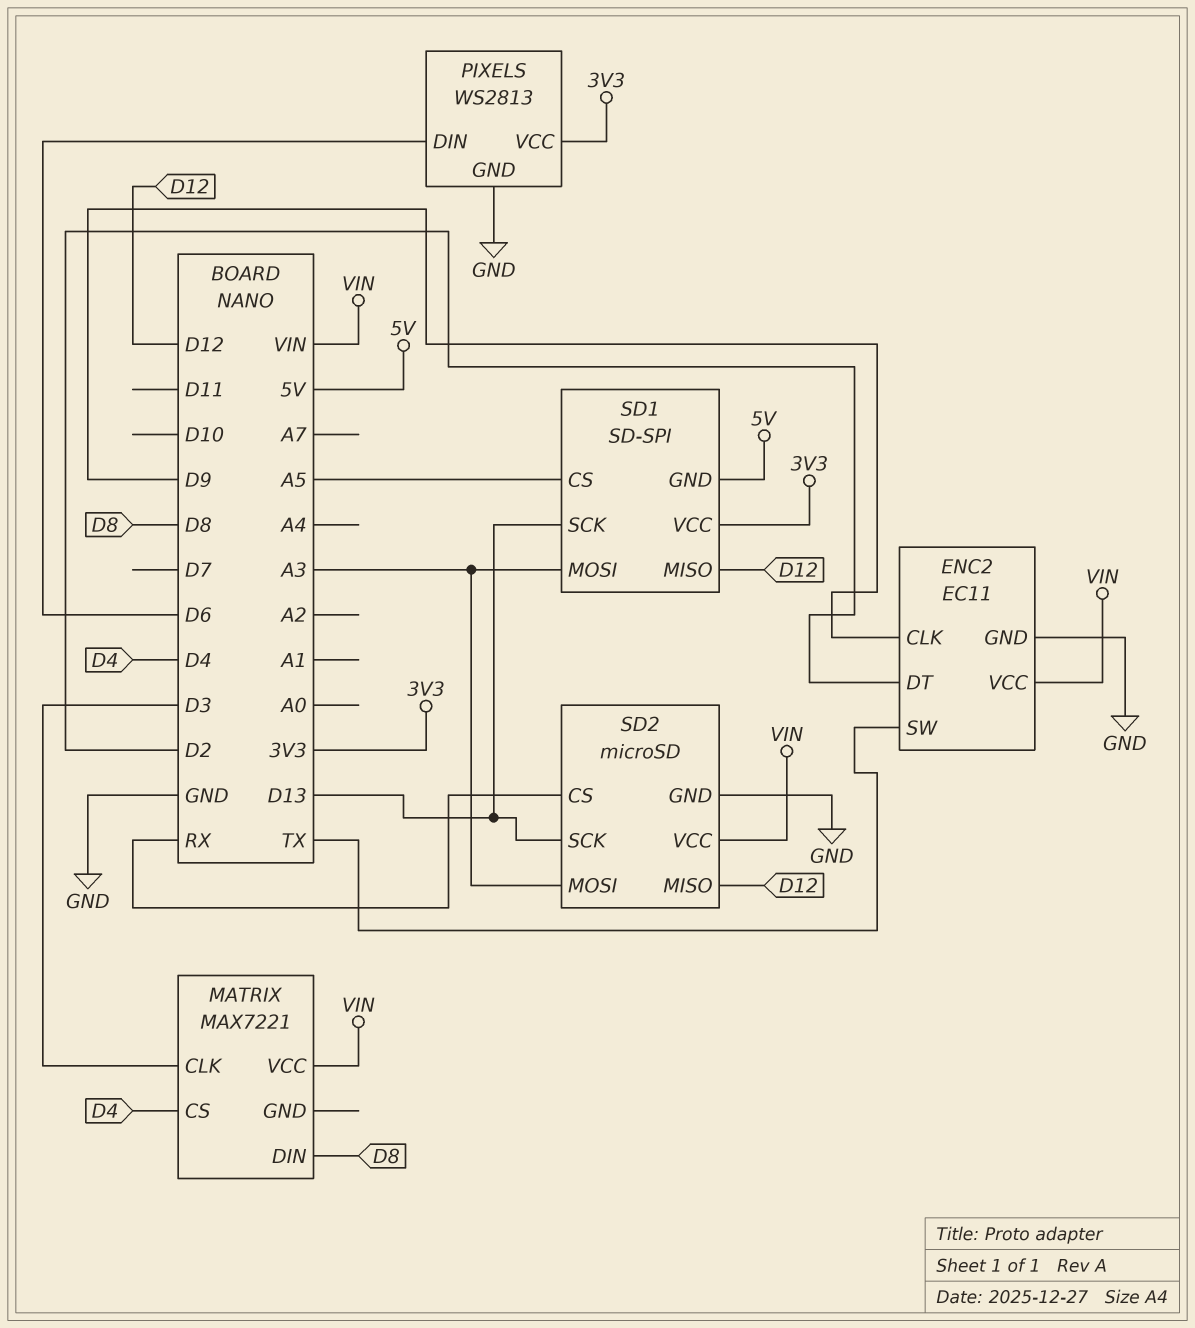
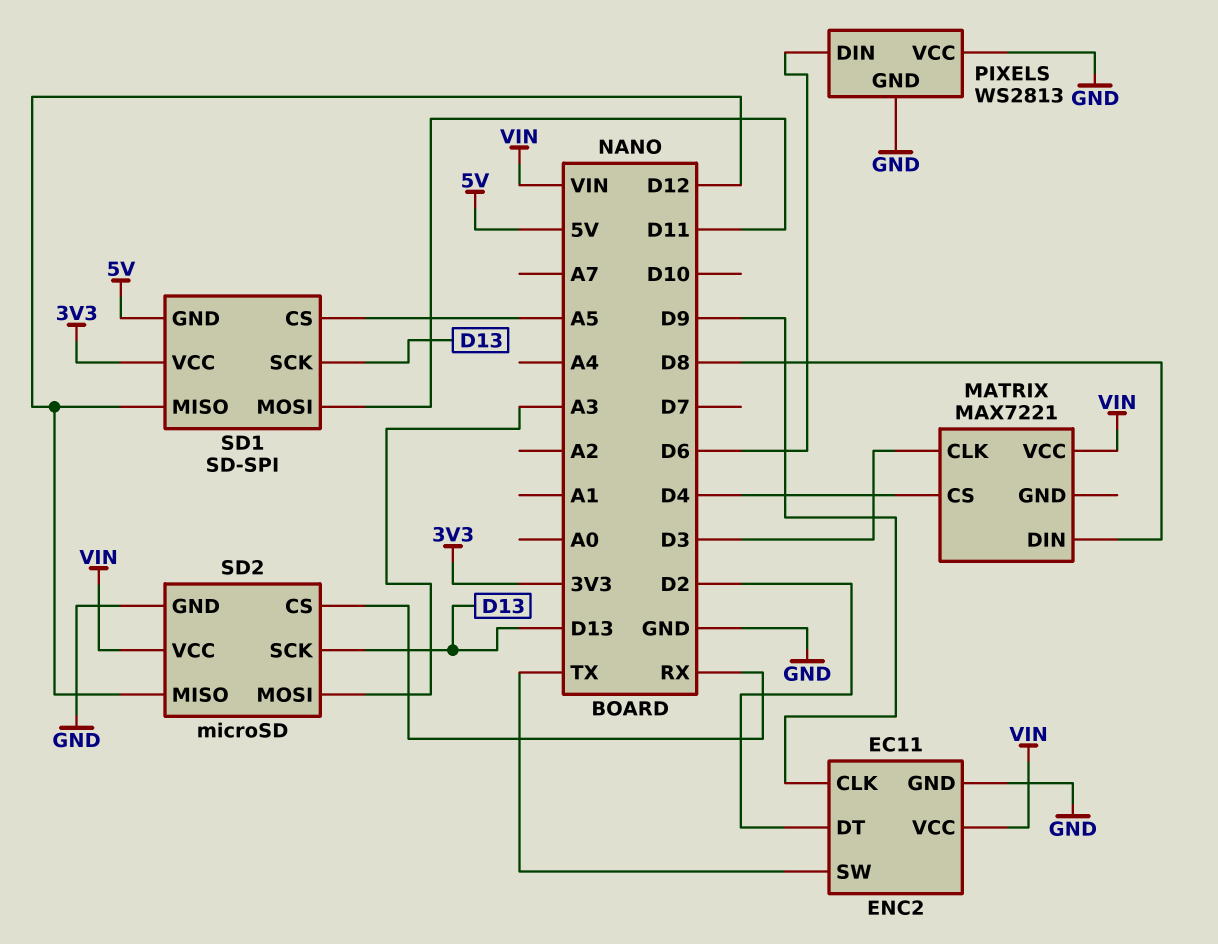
PIXELS pin VCC: 3V3 -> GND
SD1 pin MOSI: A3 -> D11

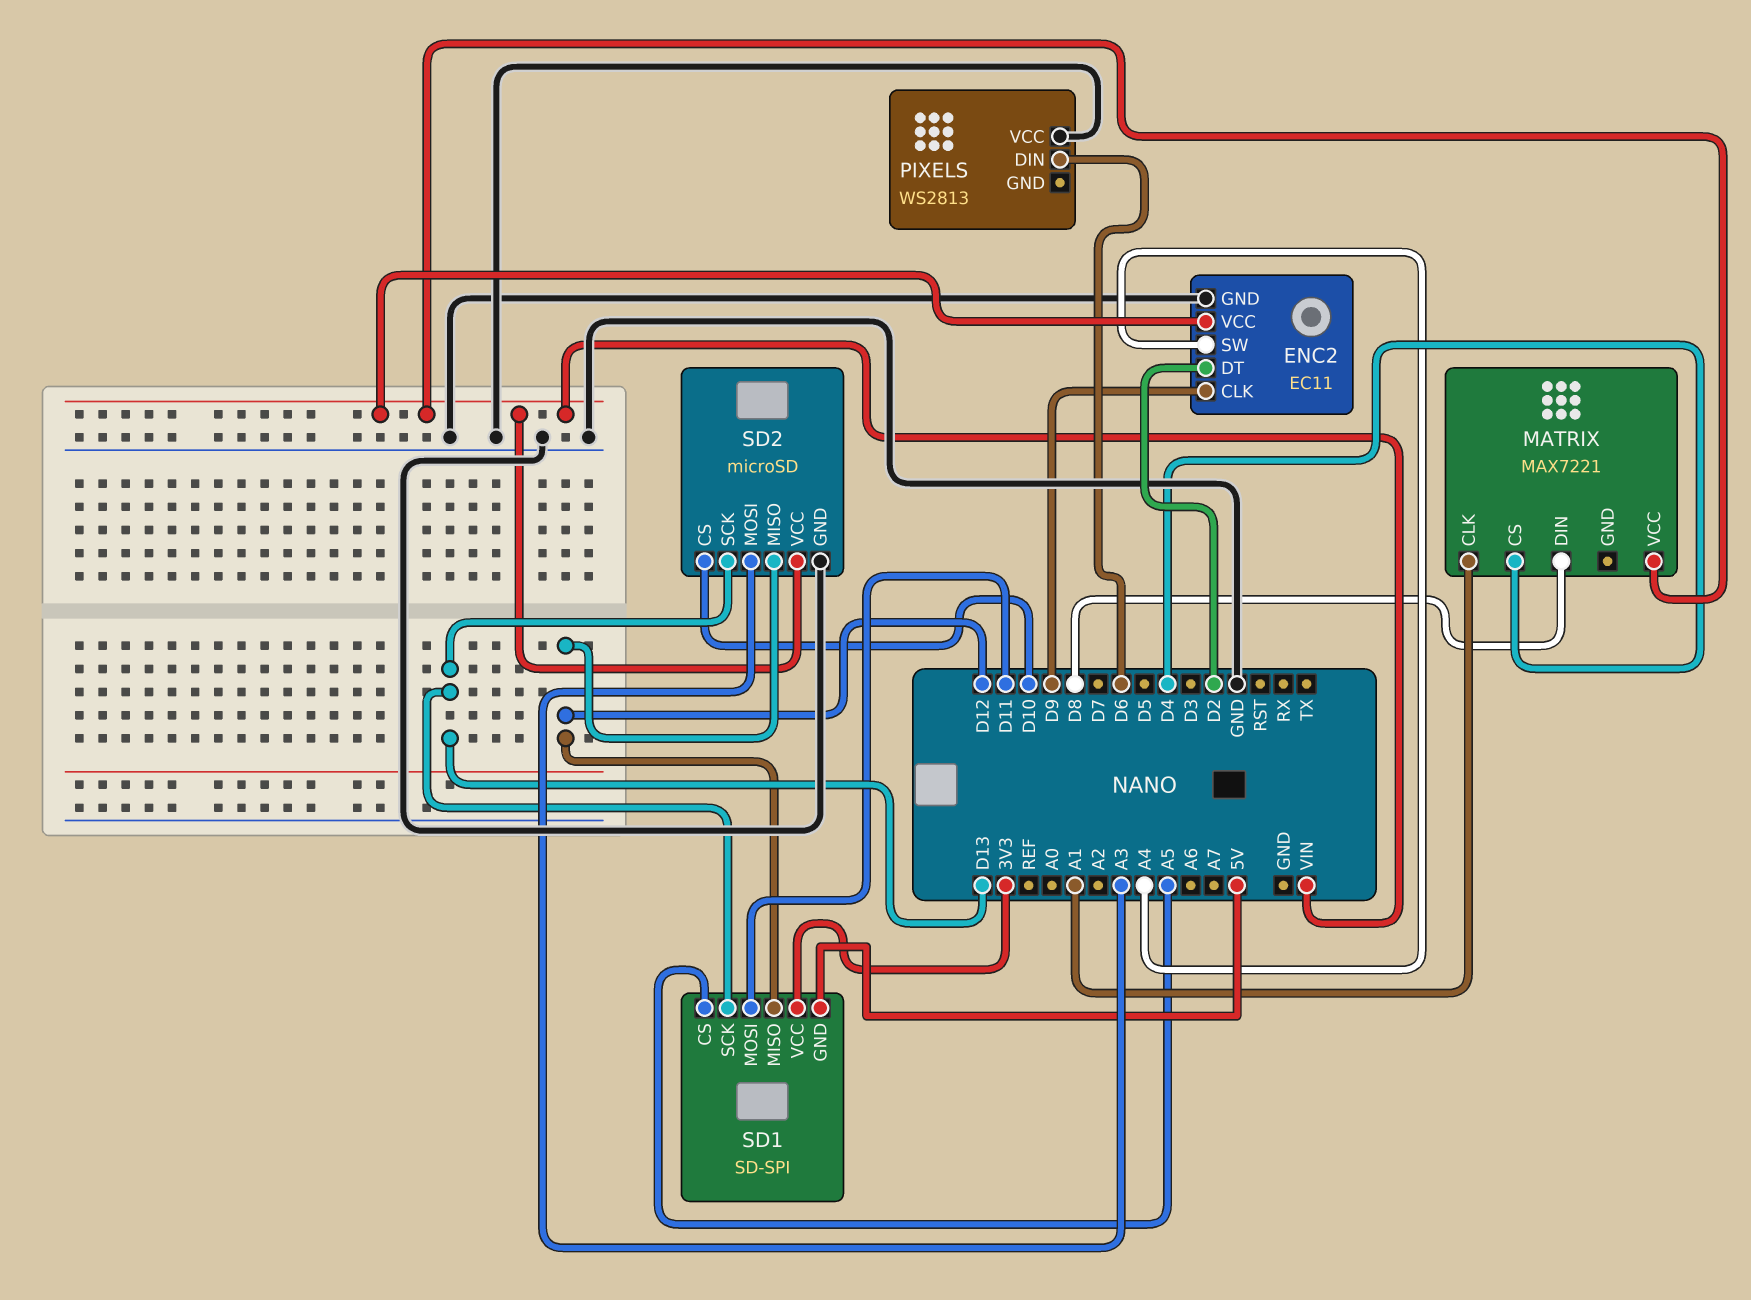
ENC2 pin SW: TX -> A4
MATRIX pin CLK: D3 -> A1
PIXELS pin GND: GND -> none
SD2 pin CS: RX -> D10

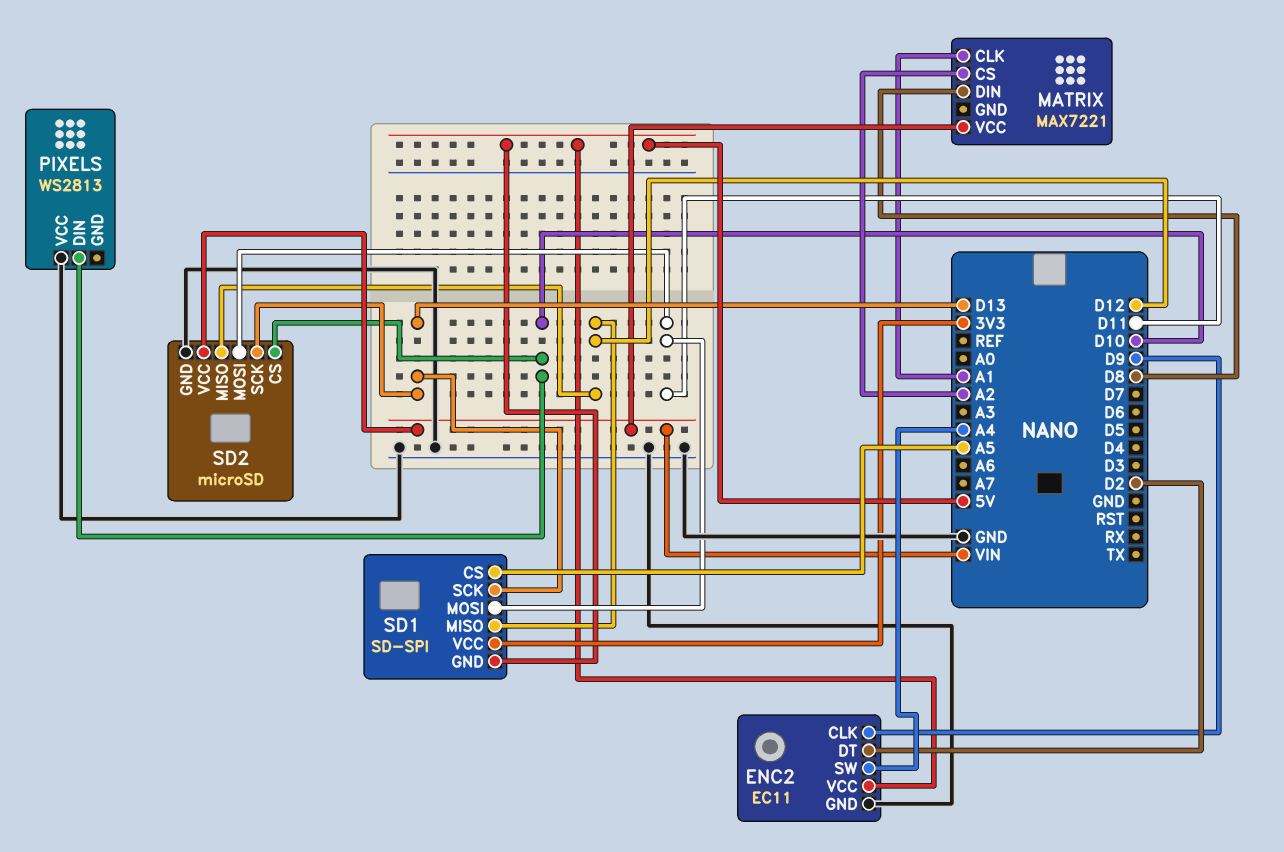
ENC2 pin VCC: VIN -> 5V
MATRIX pin CS: D4 -> A2
PIXELS pin DIN: D6 -> D10
SD2 pin MOSI: A3 -> D11

